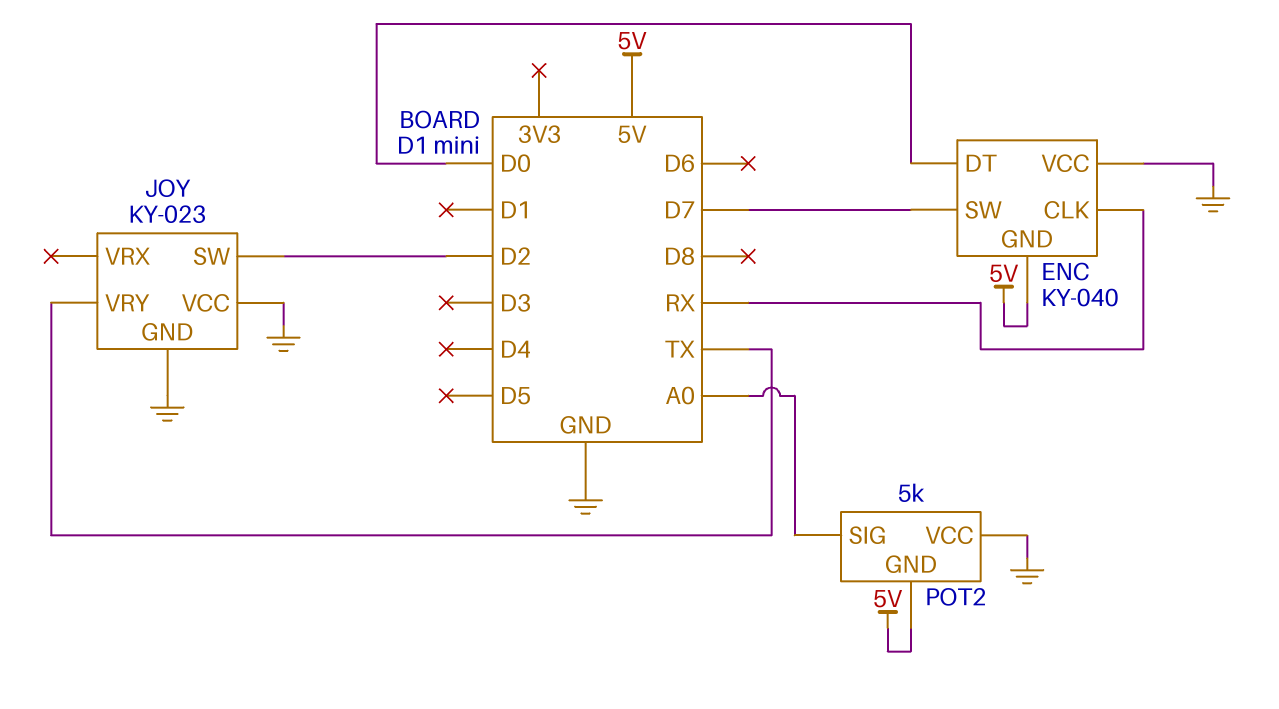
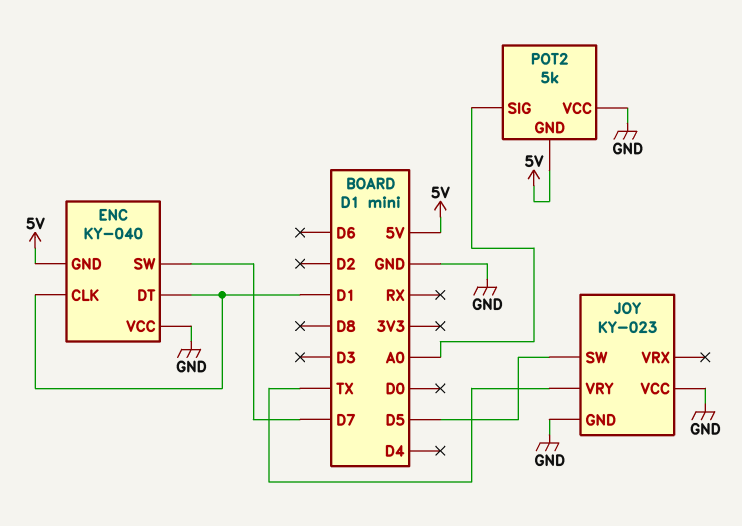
ENC pin CLK: RX -> D1
ENC pin DT: D0 -> D1
JOY pin SW: D2 -> D5

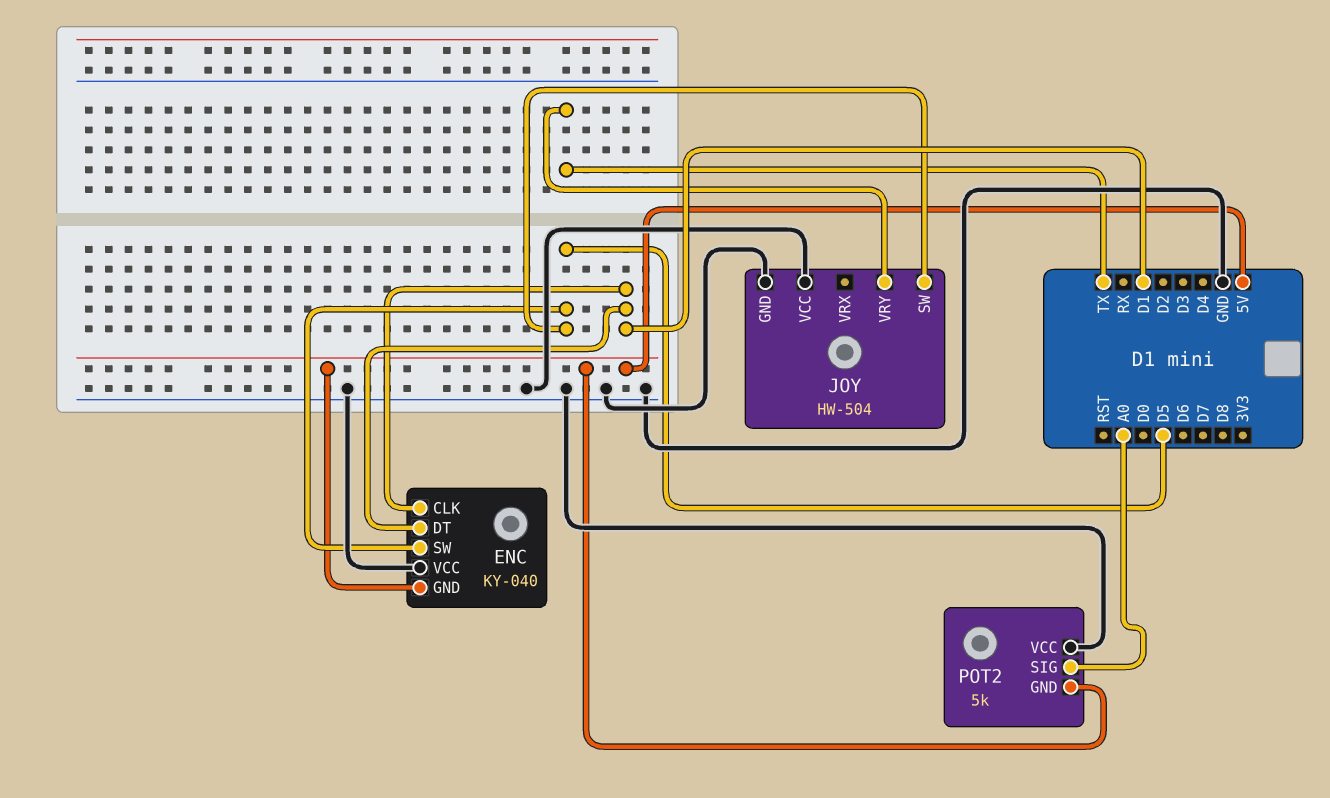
ENC pin SW: D7 -> D5
JOY: KY-023 -> HW-504

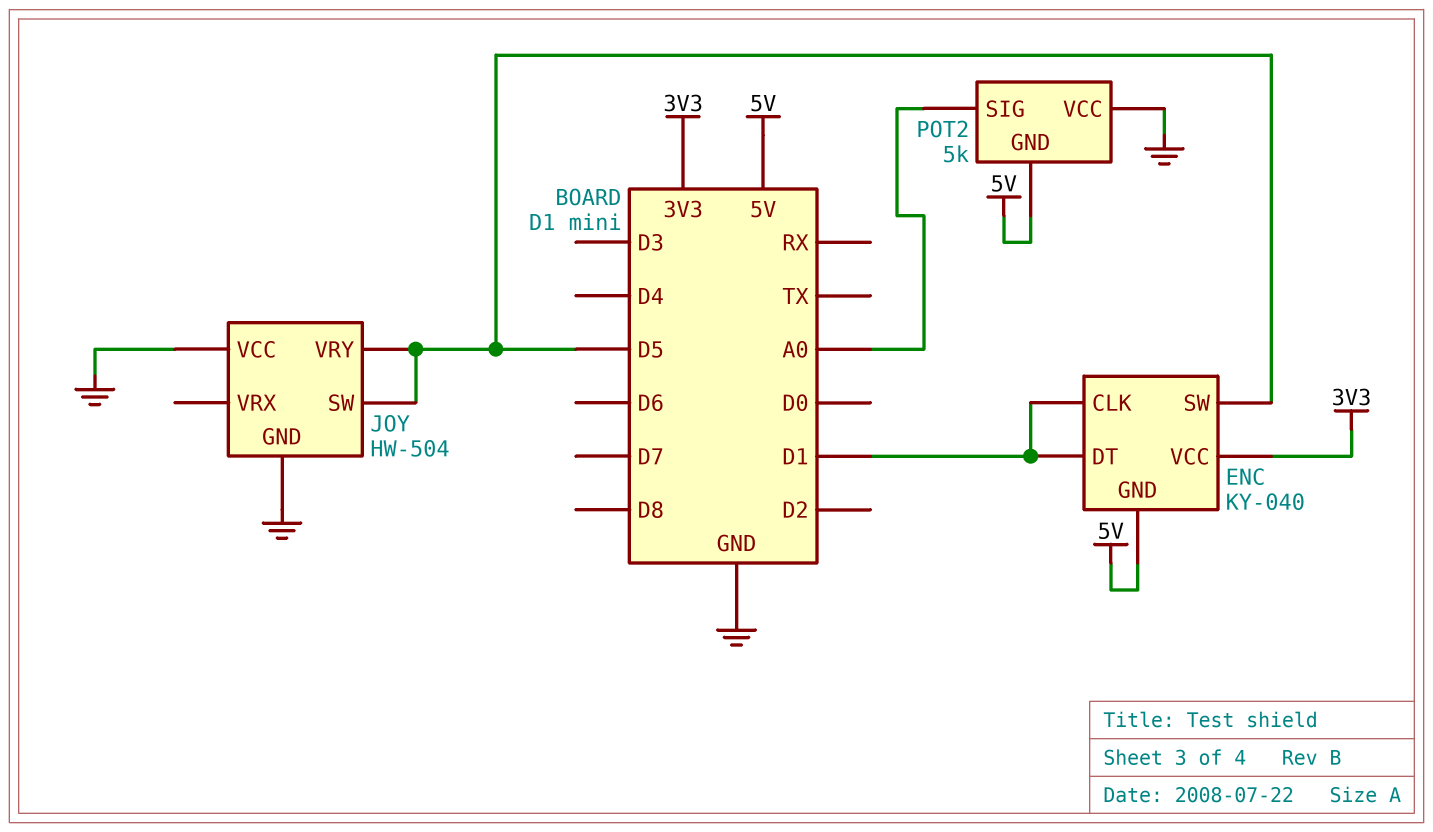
ENC pin VCC: GND -> 3V3
JOY pin VRY: TX -> D5

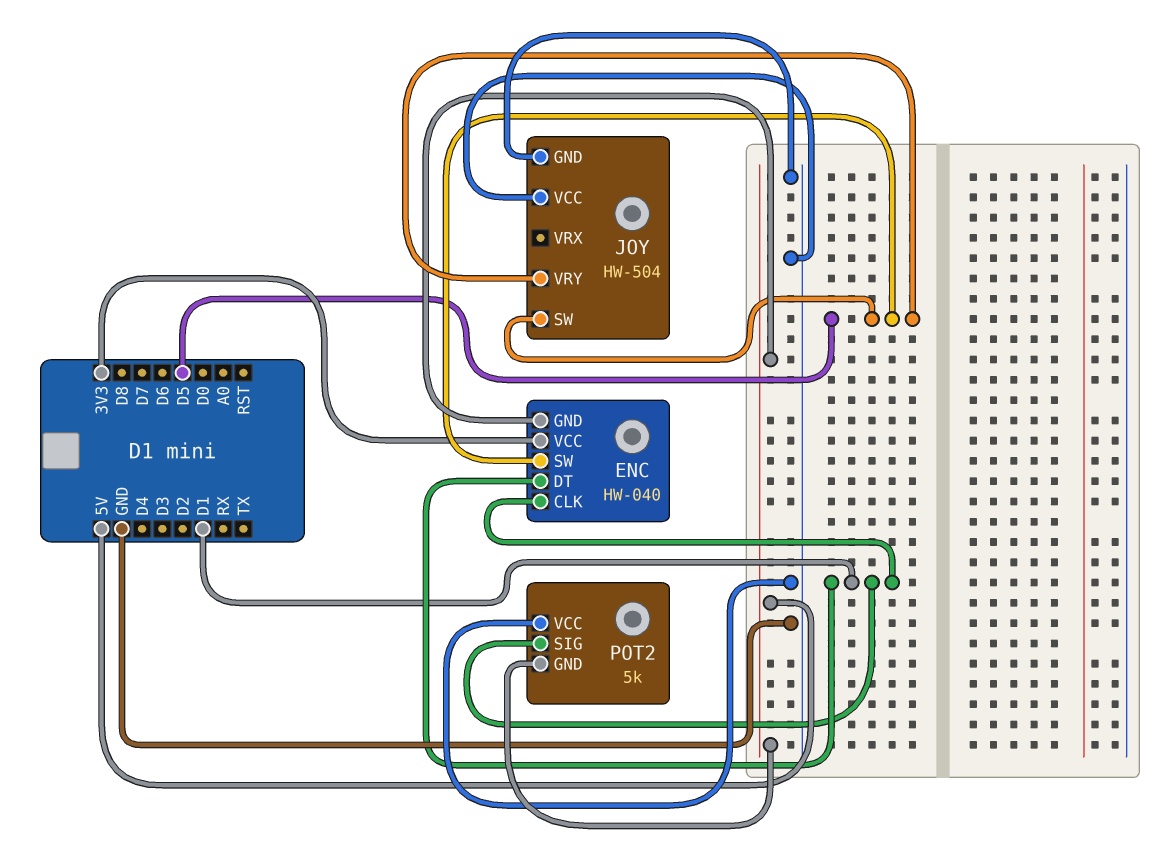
ENC: KY-040 -> HW-040
POT2 pin SIG: A0 -> D1

